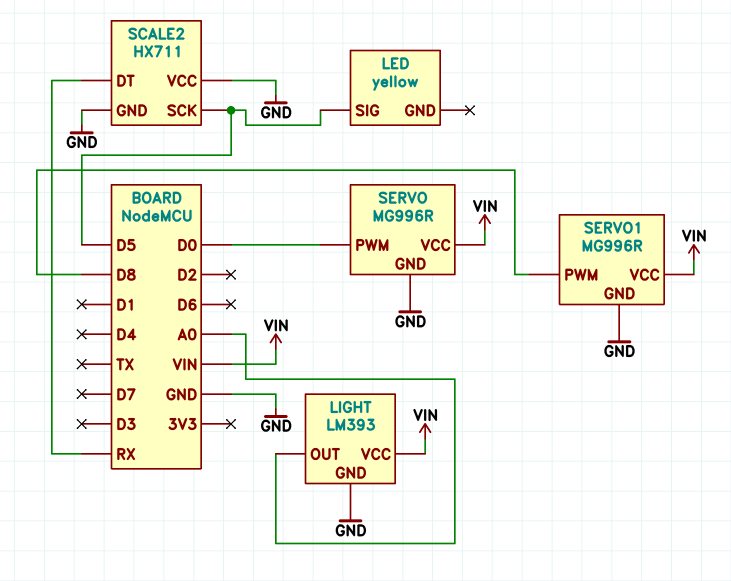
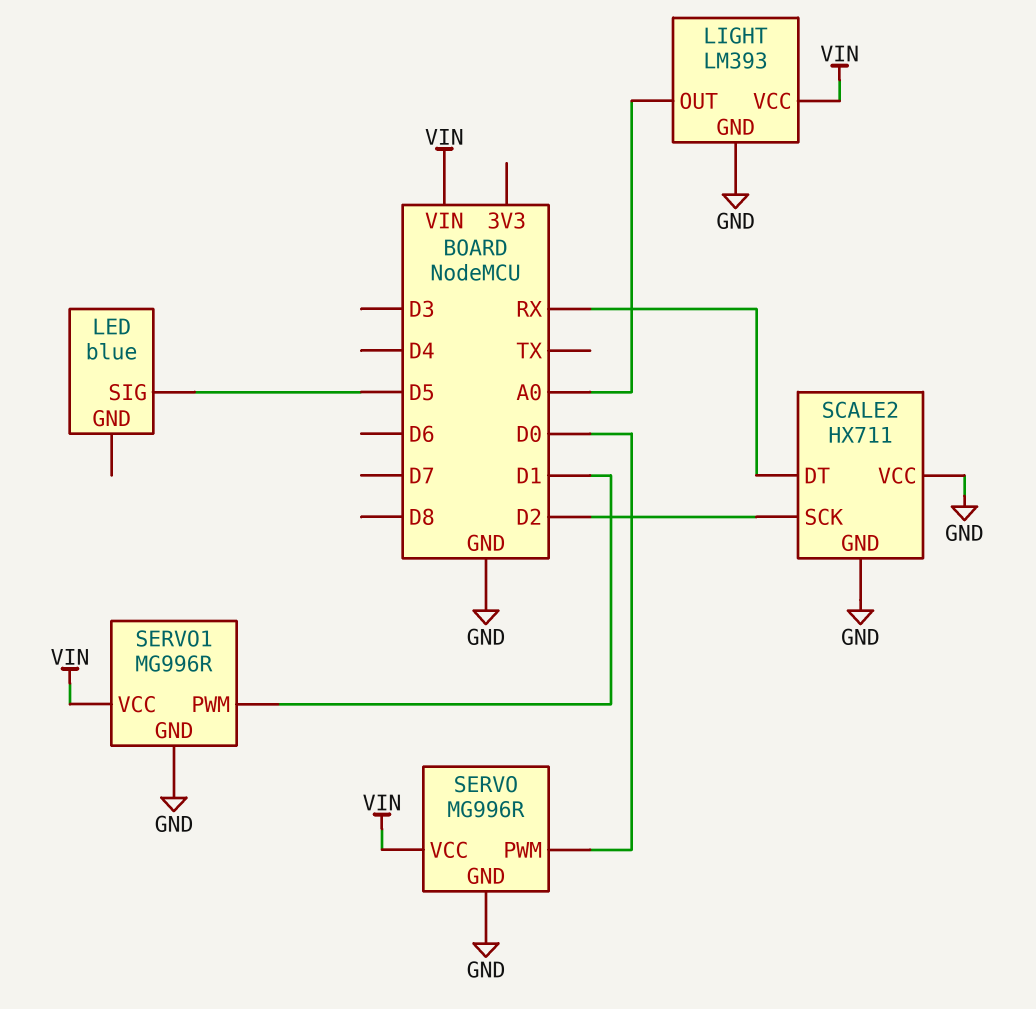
LED: yellow -> blue
SCALE2 pin SCK: D5 -> D2
SERVO1 pin PWM: D8 -> D1

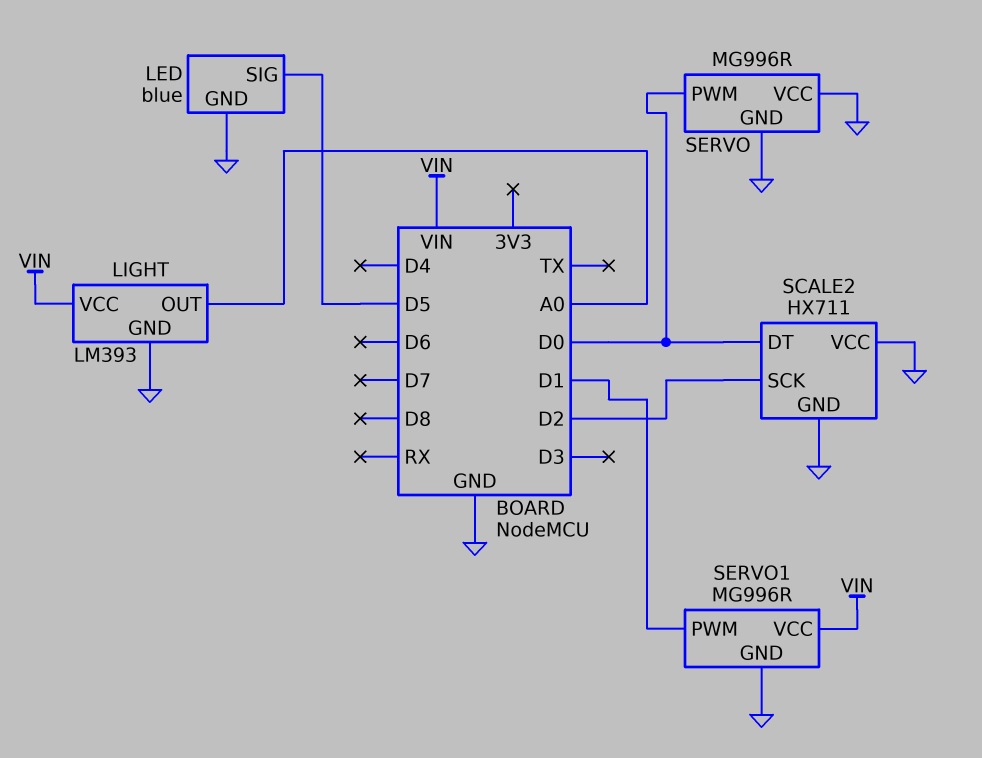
LED pin GND: none -> GND
SCALE2 pin DT: RX -> D0
SERVO pin VCC: VIN -> GND

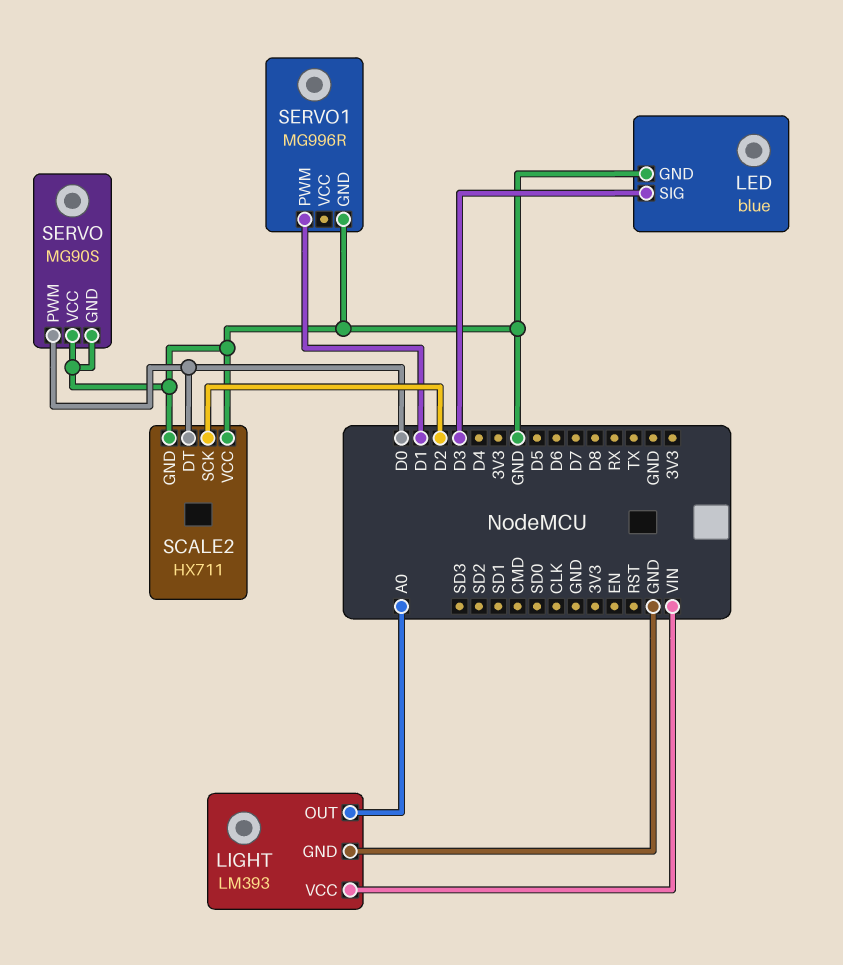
LED pin SIG: D5 -> D3
SERVO: MG996R -> MG90S
SERVO1 pin VCC: VIN -> none

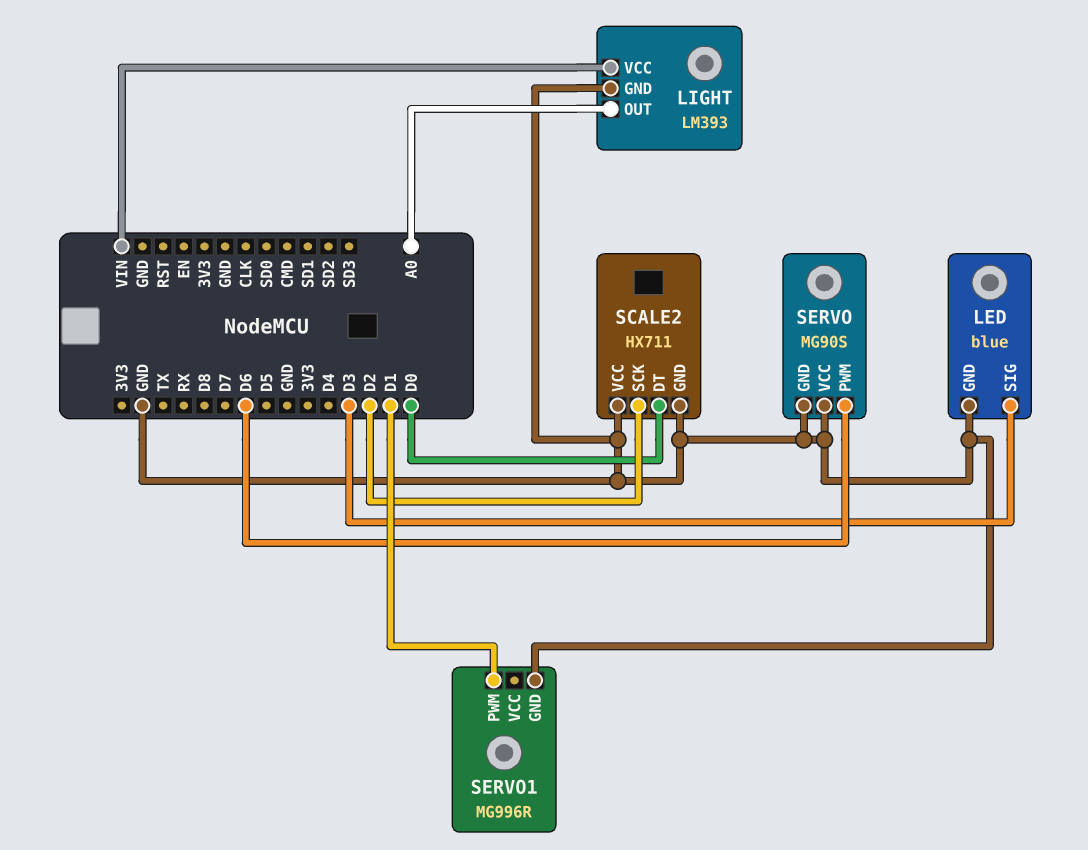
SERVO pin PWM: D0 -> D6

